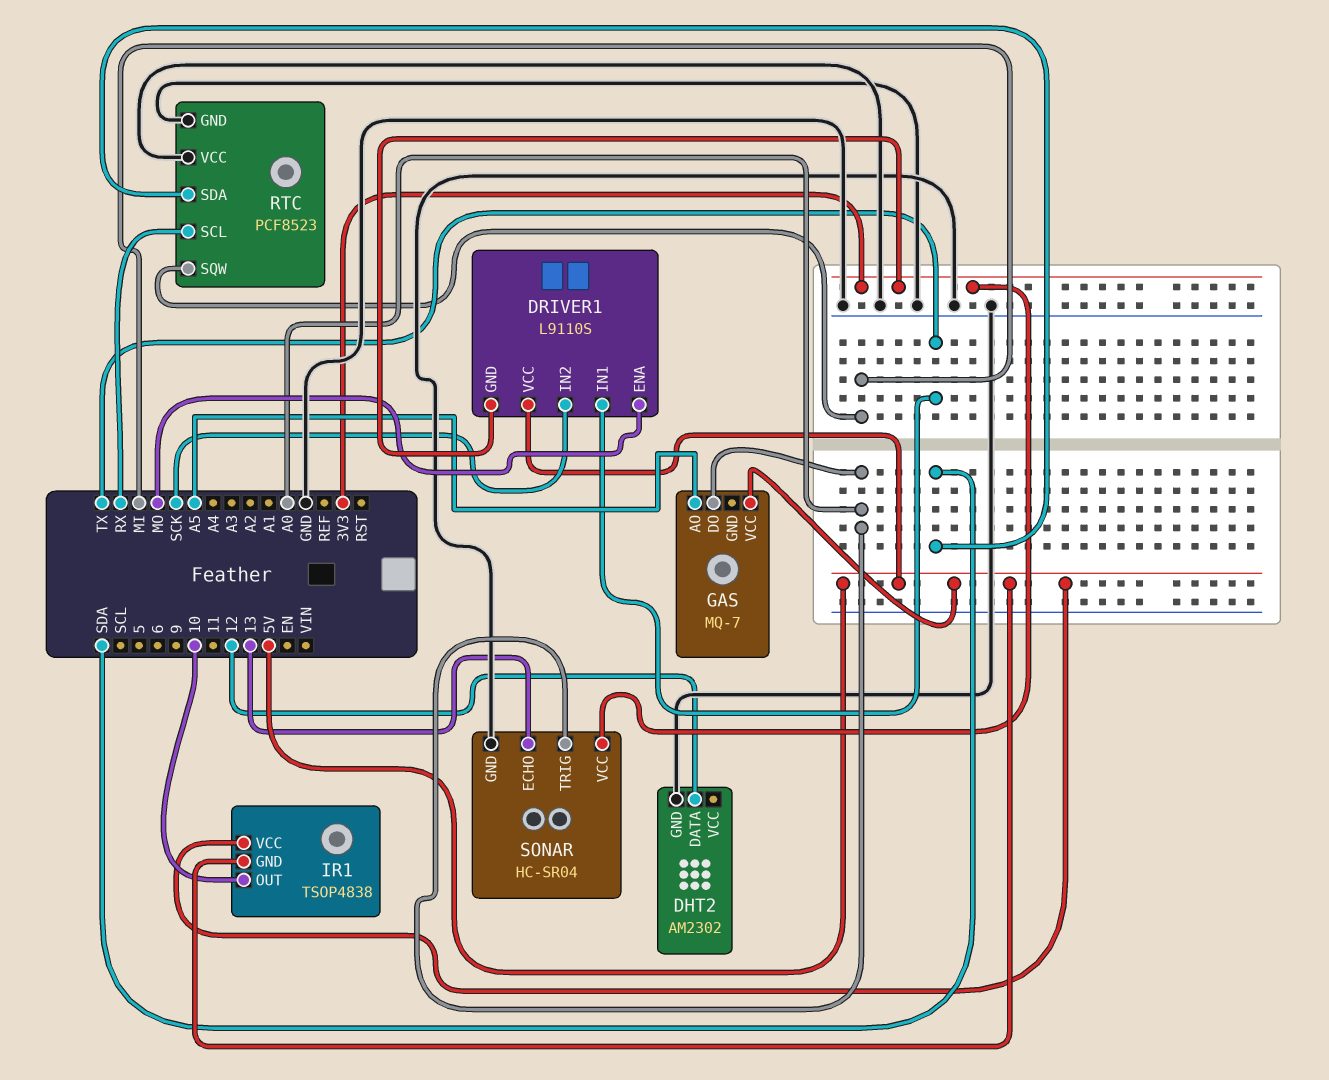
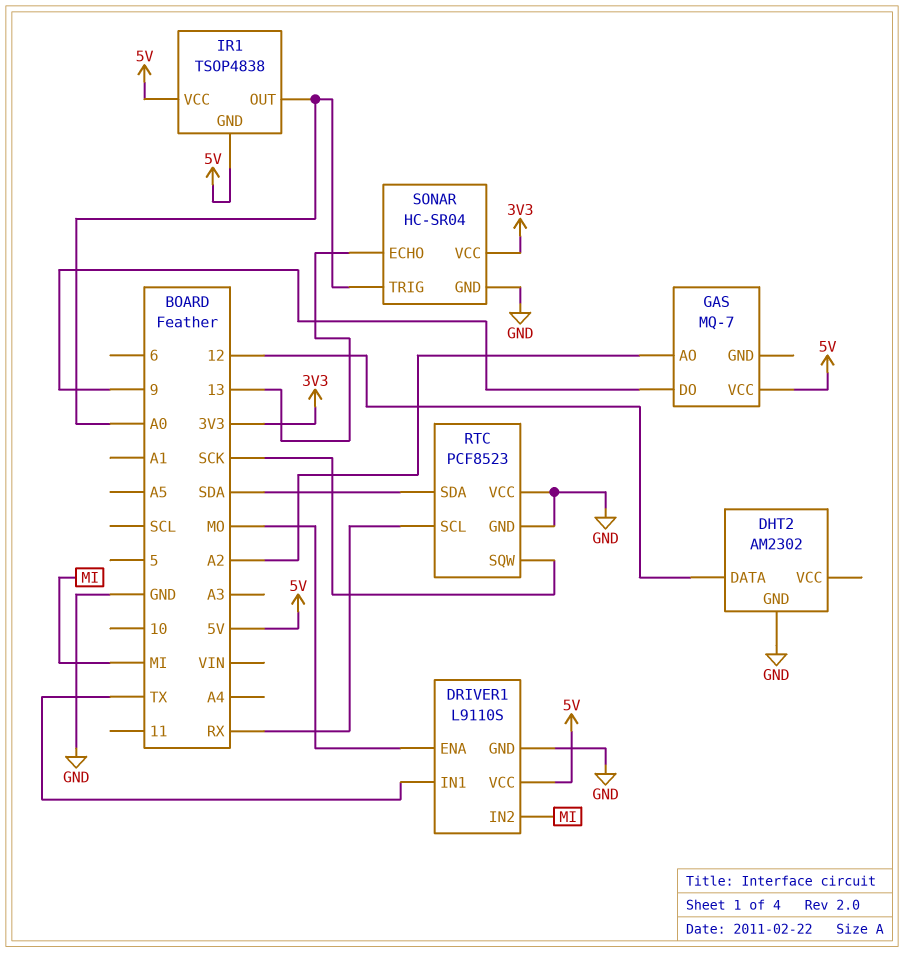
DRIVER1 pin GND: 3V3 -> GND
DRIVER1 pin IN2: SCK -> MI
GAS pin AO: A5 -> A2
GAS pin DO: A0 -> 9
IR1 pin OUT: 10 -> A0
RTC pin SQW: MI -> SCK

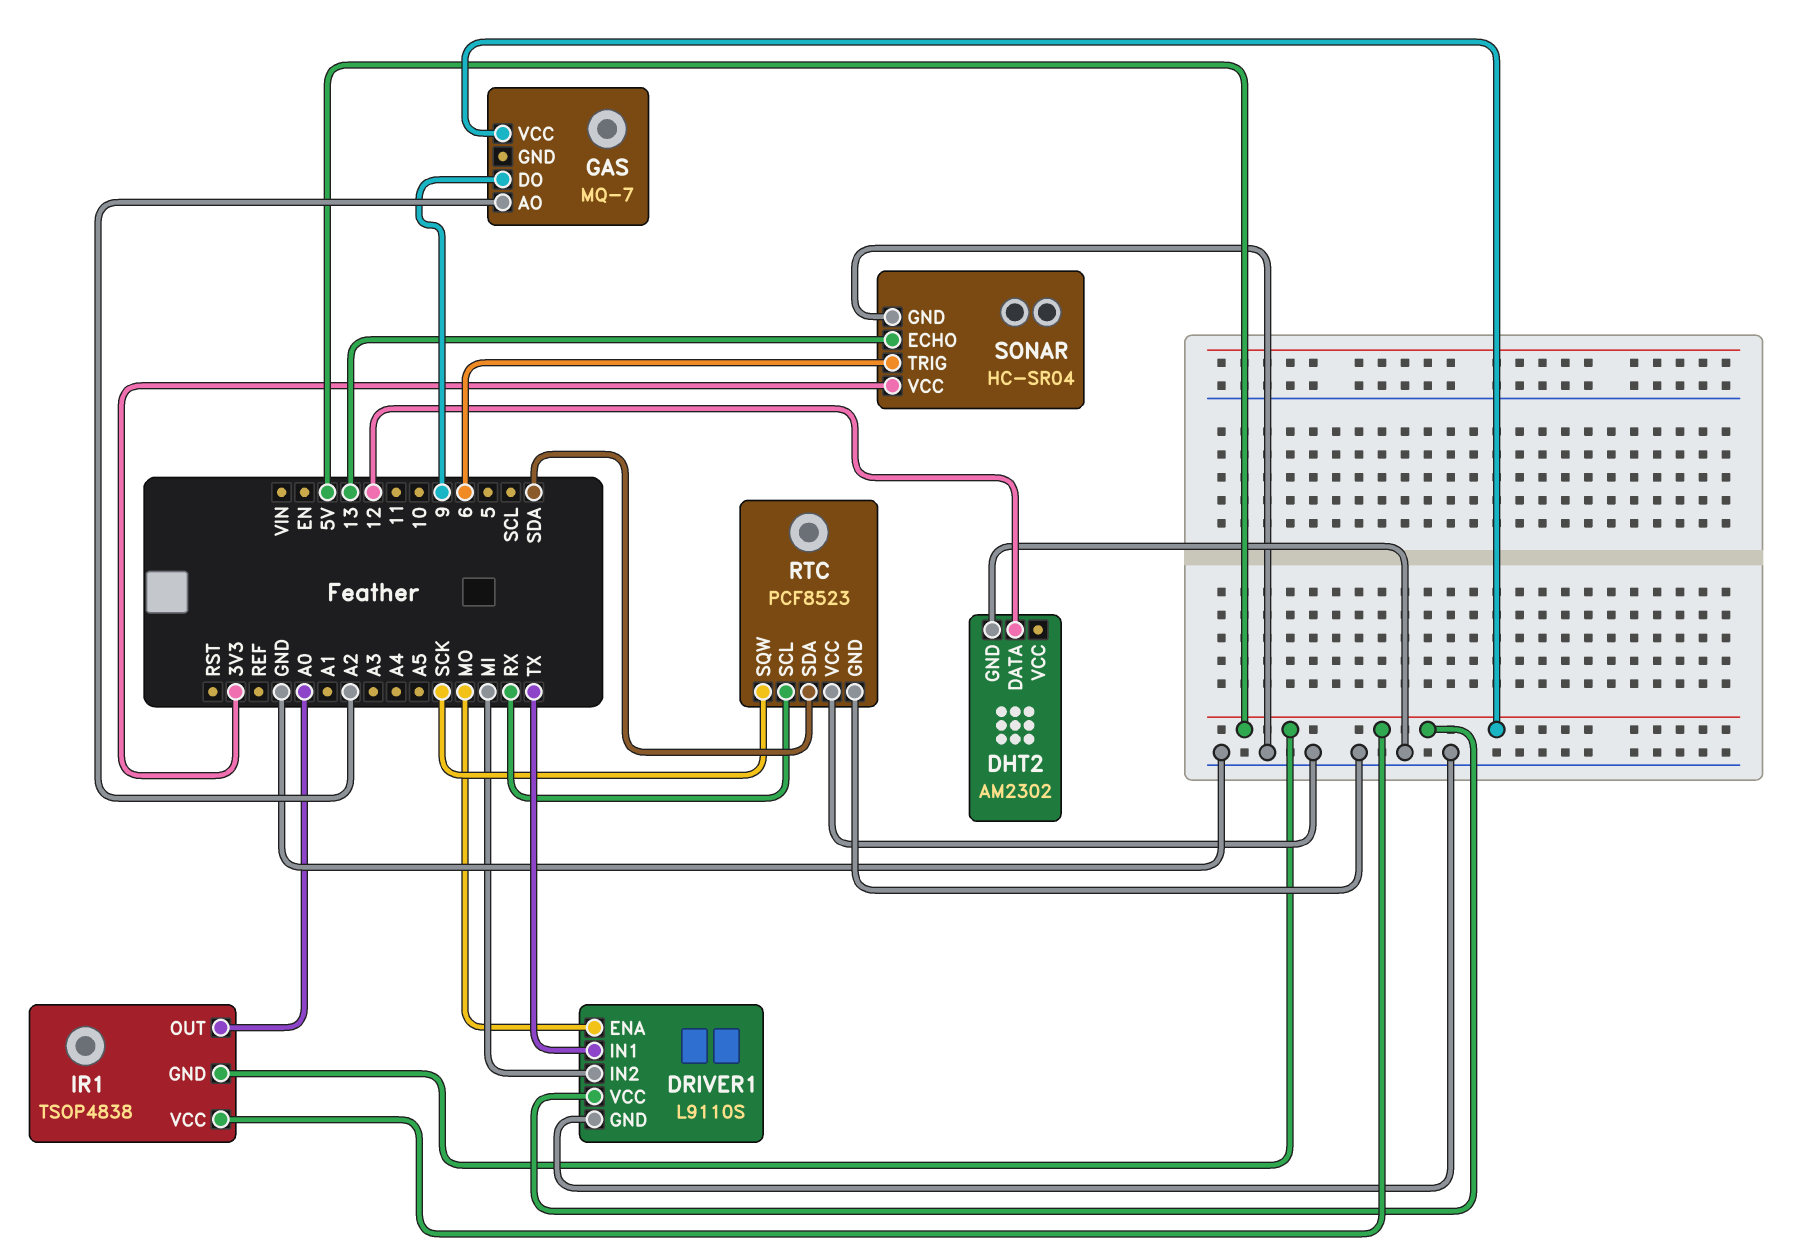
SONAR pin TRIG: A0 -> 6

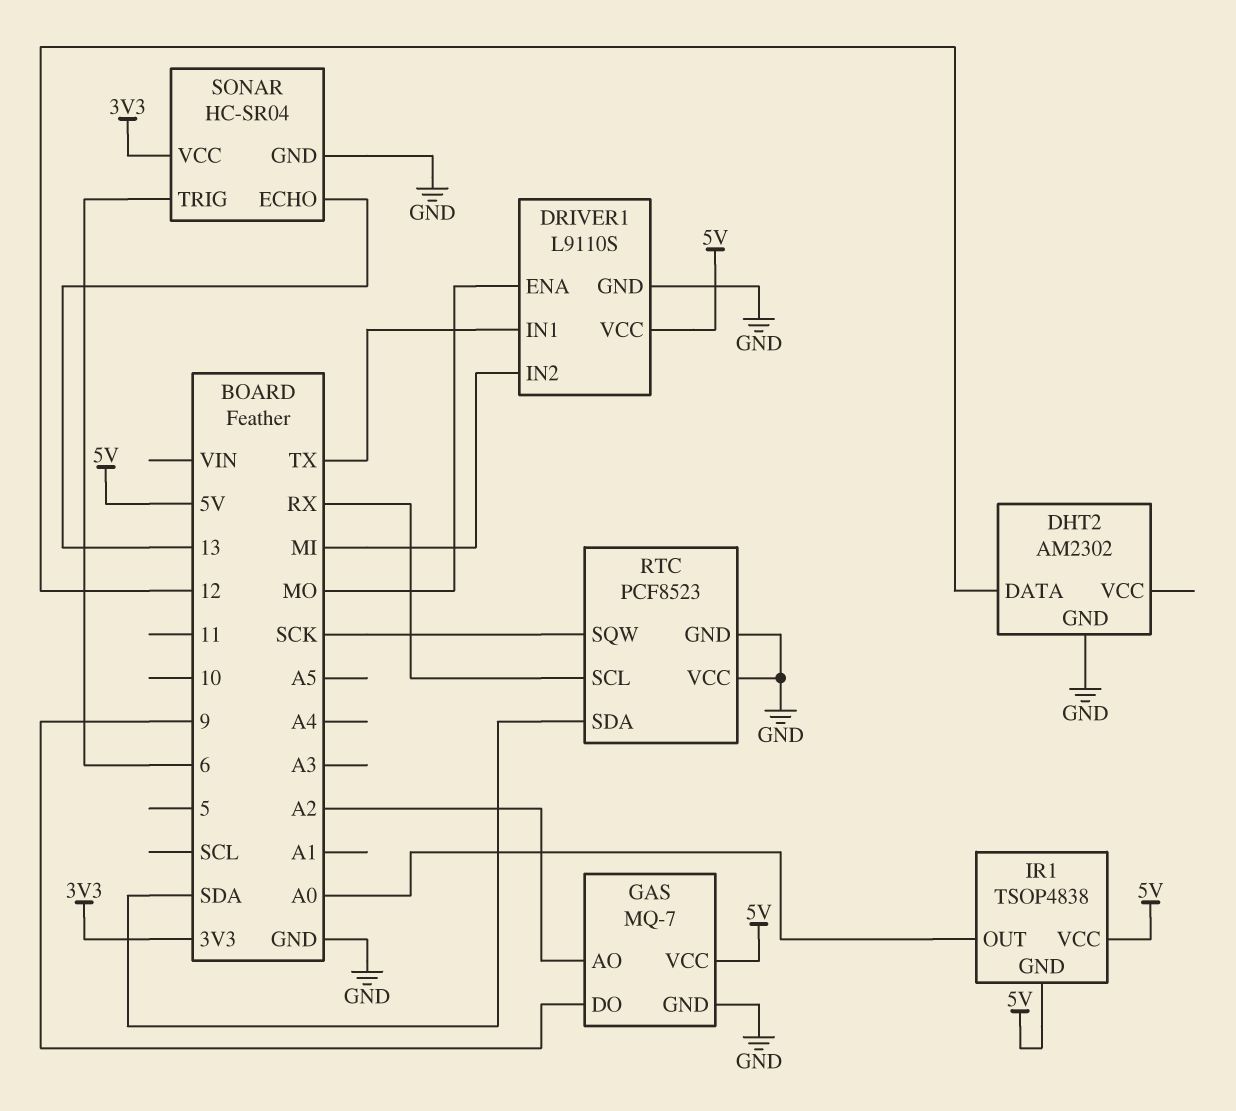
GAS pin GND: none -> GND

